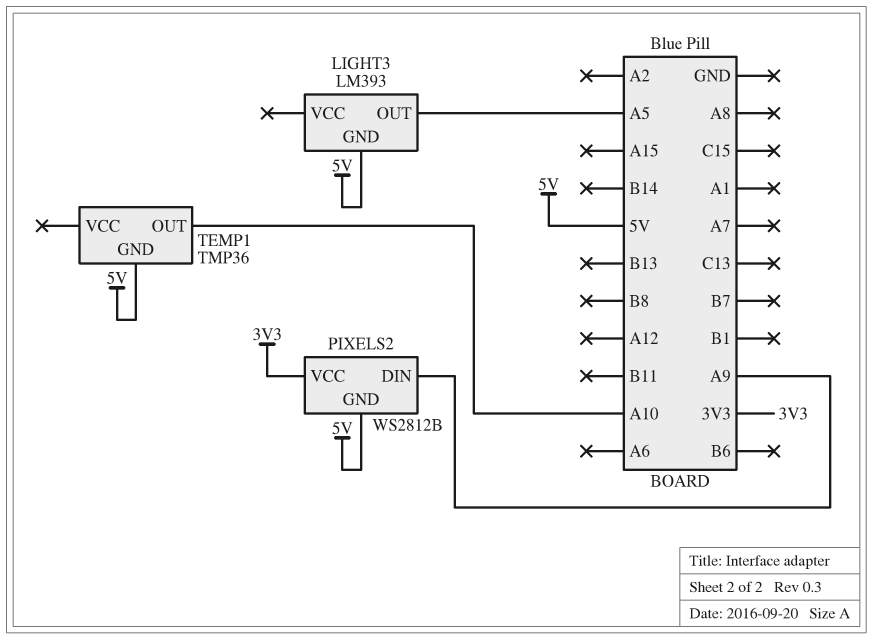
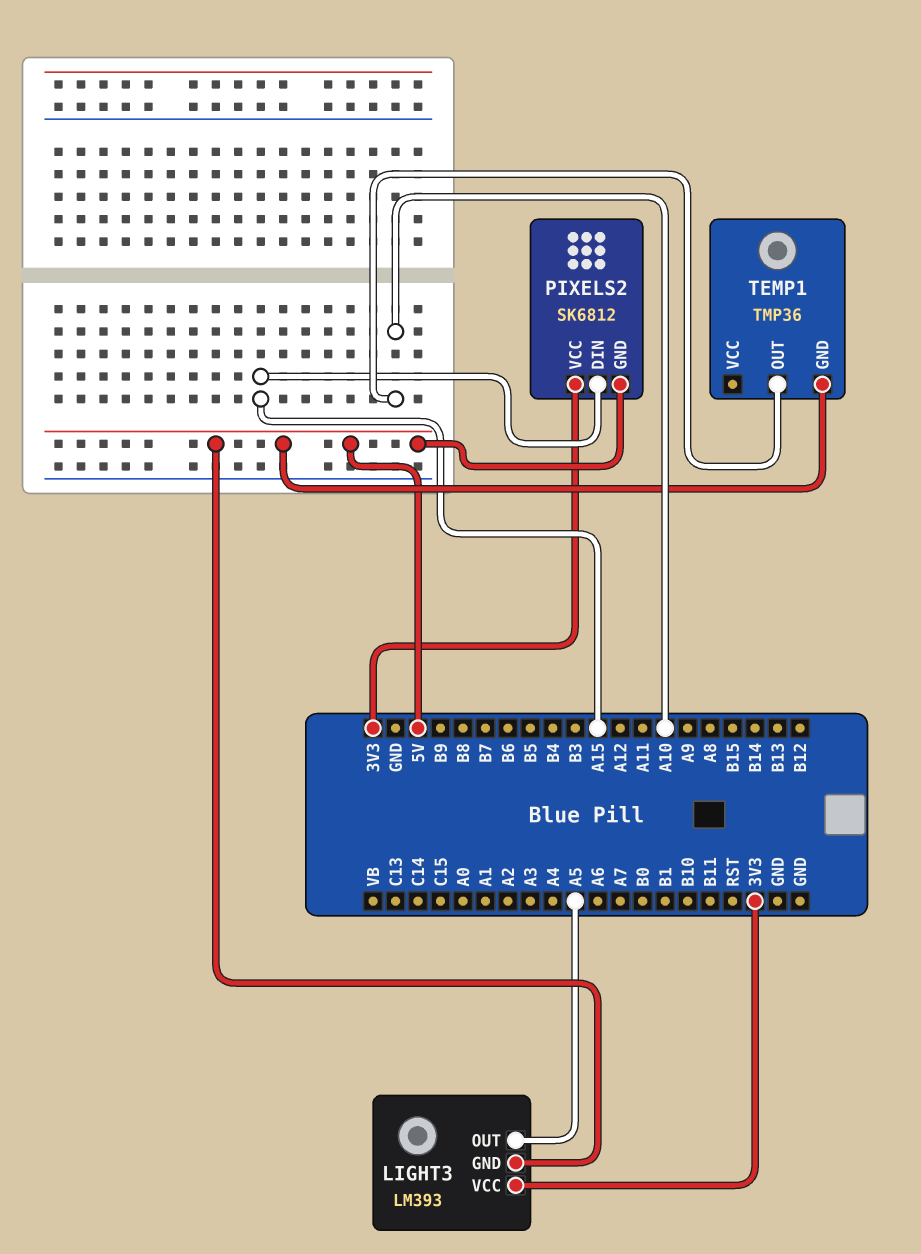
LIGHT3 pin VCC: none -> 3V3
PIXELS2: WS2812B -> SK6812
PIXELS2 pin DIN: A9 -> A15

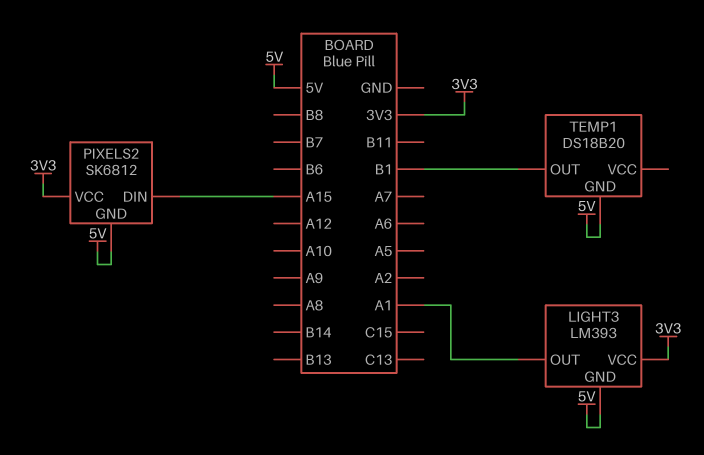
LIGHT3 pin OUT: A5 -> A1
TEMP1: TMP36 -> DS18B20
TEMP1 pin OUT: A10 -> B1

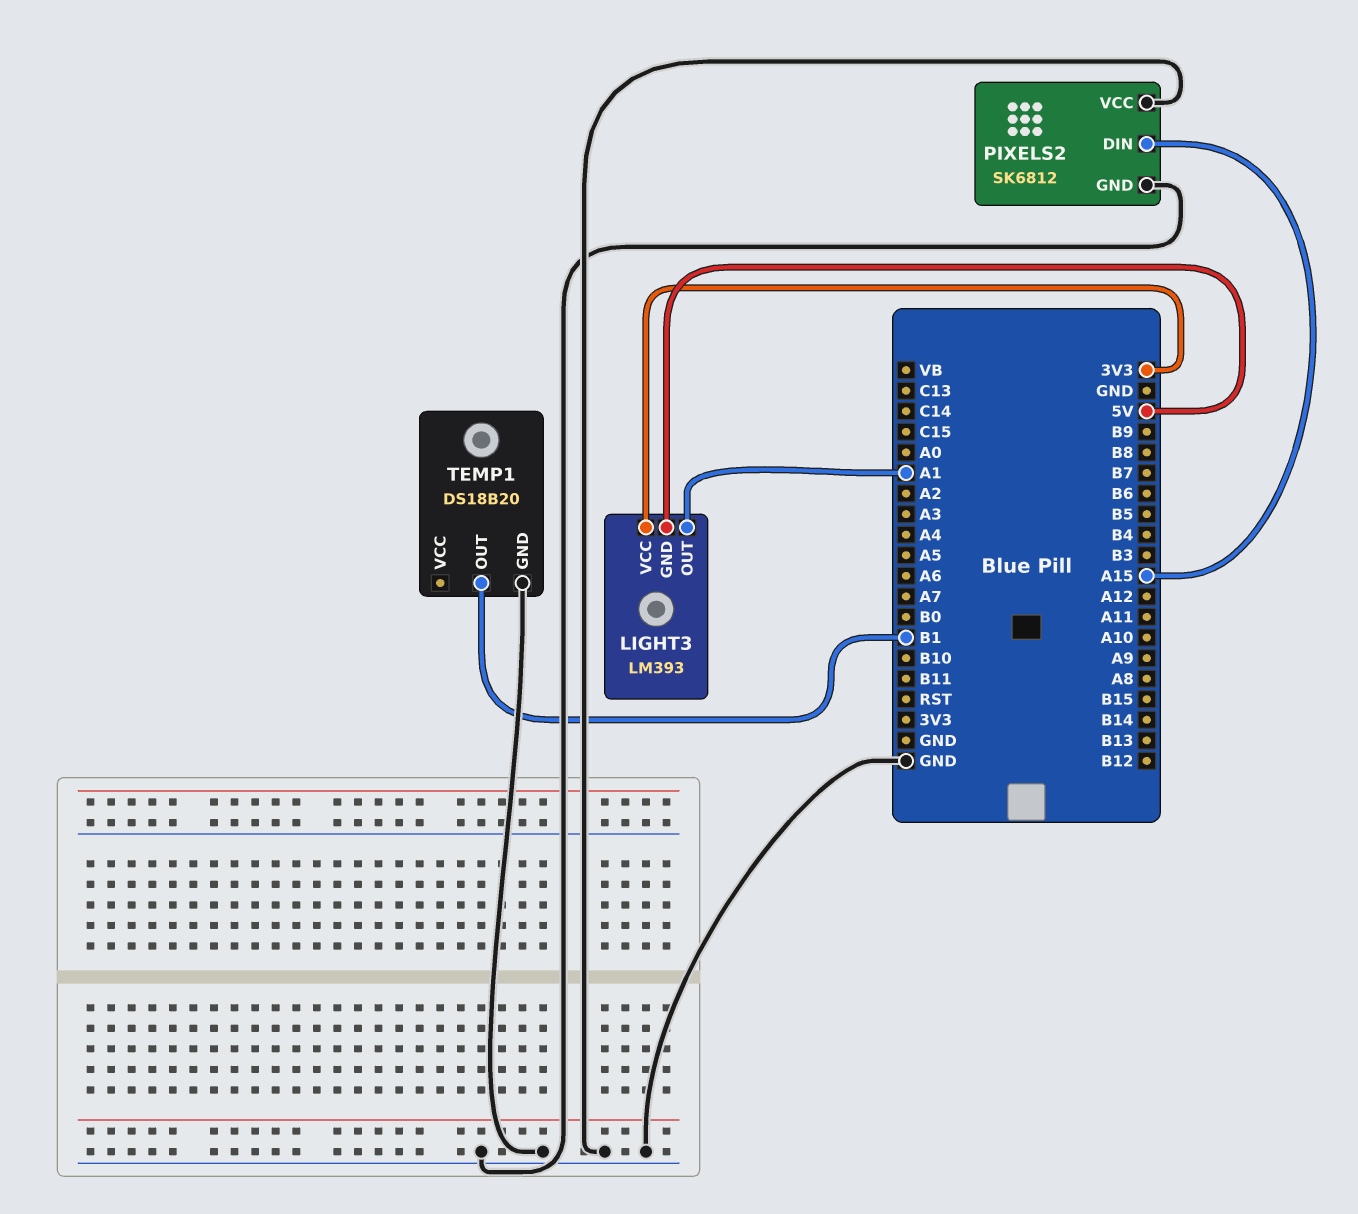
PIXELS2 pin GND: 5V -> GND
PIXELS2 pin VCC: 3V3 -> GND
TEMP1 pin GND: 5V -> GND

